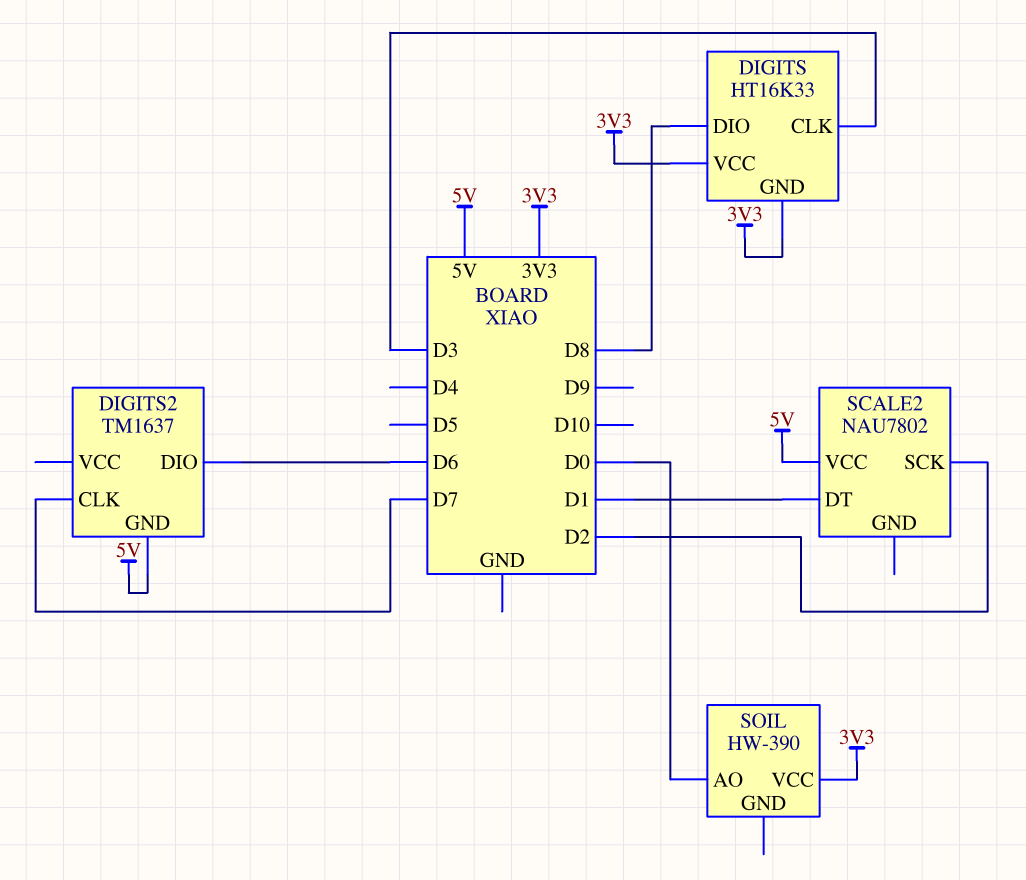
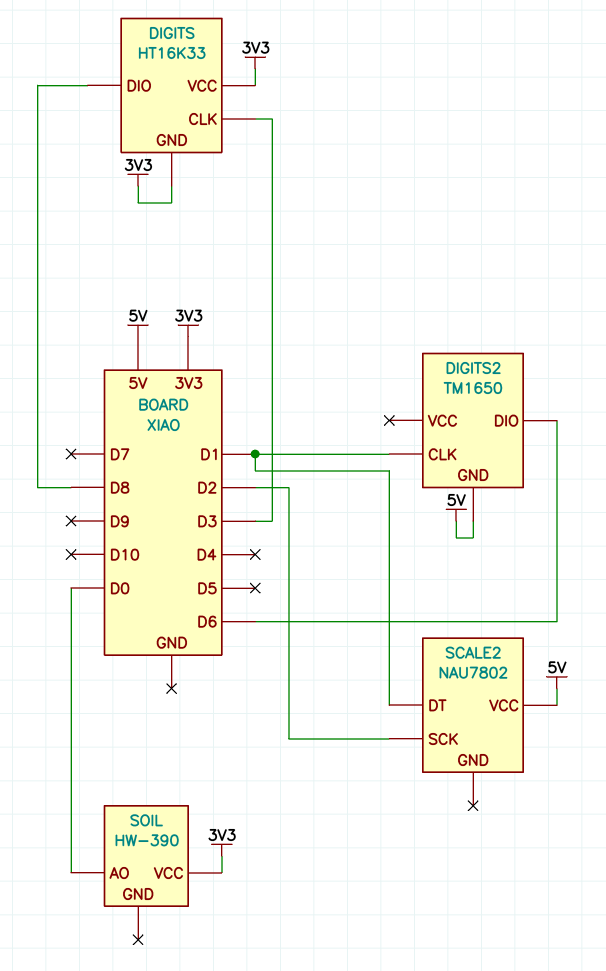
DIGITS2: TM1637 -> TM1650
DIGITS2 pin CLK: D7 -> D1

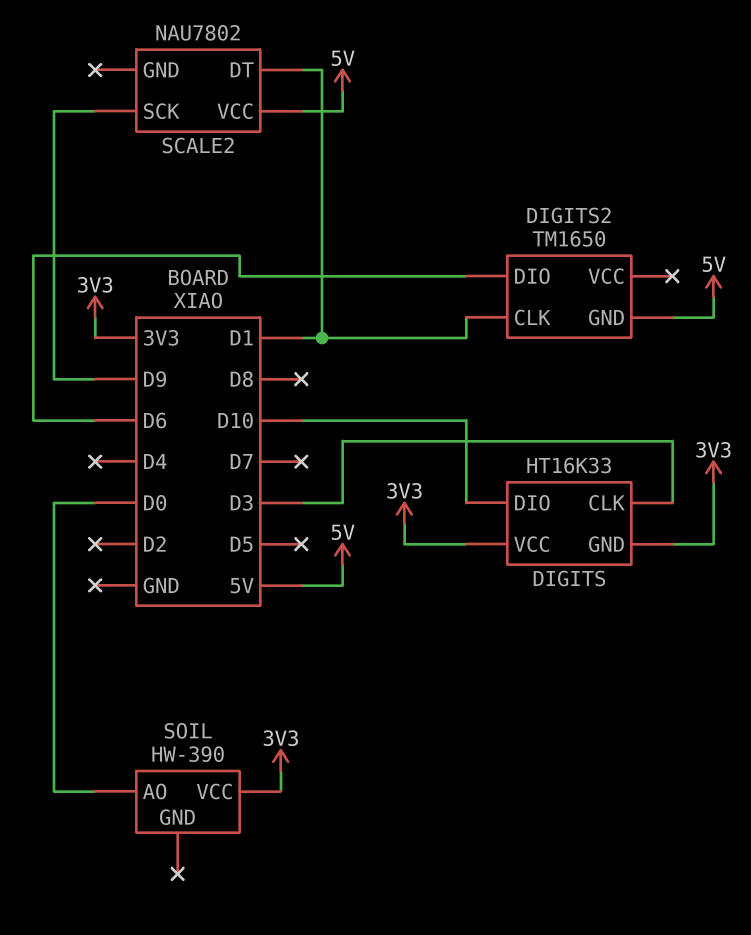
DIGITS pin DIO: D8 -> D10
SCALE2 pin SCK: D2 -> D9

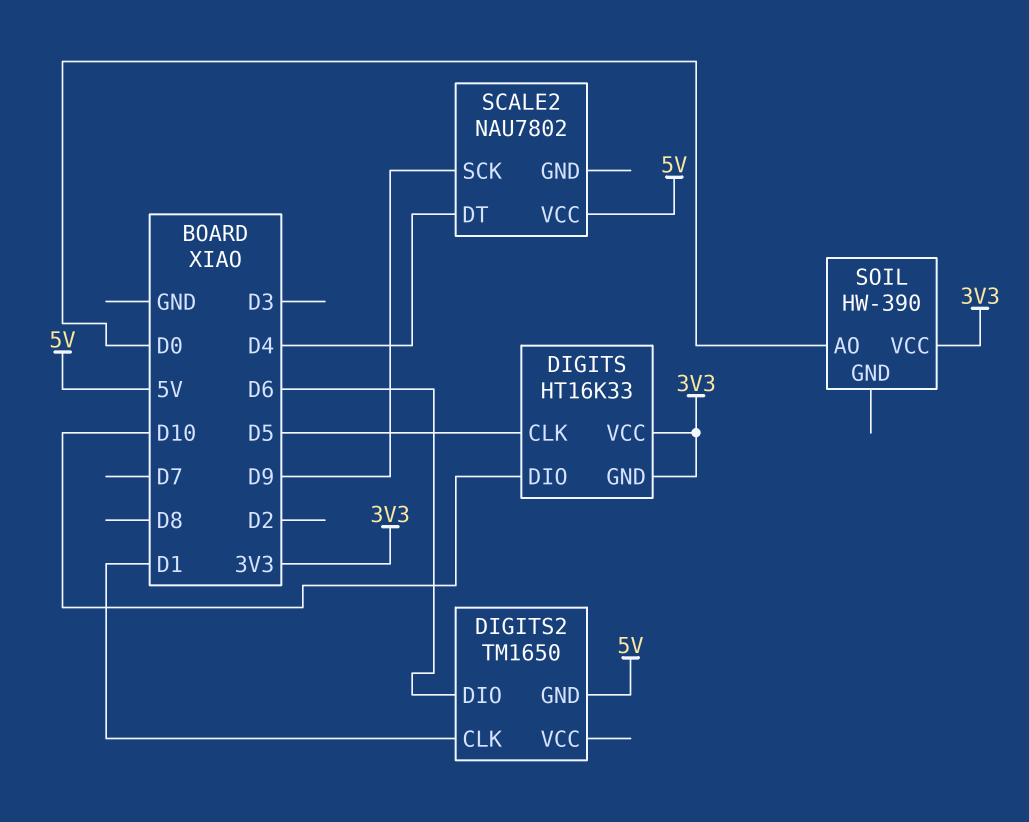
DIGITS pin CLK: D3 -> D5
SCALE2 pin DT: D1 -> D4

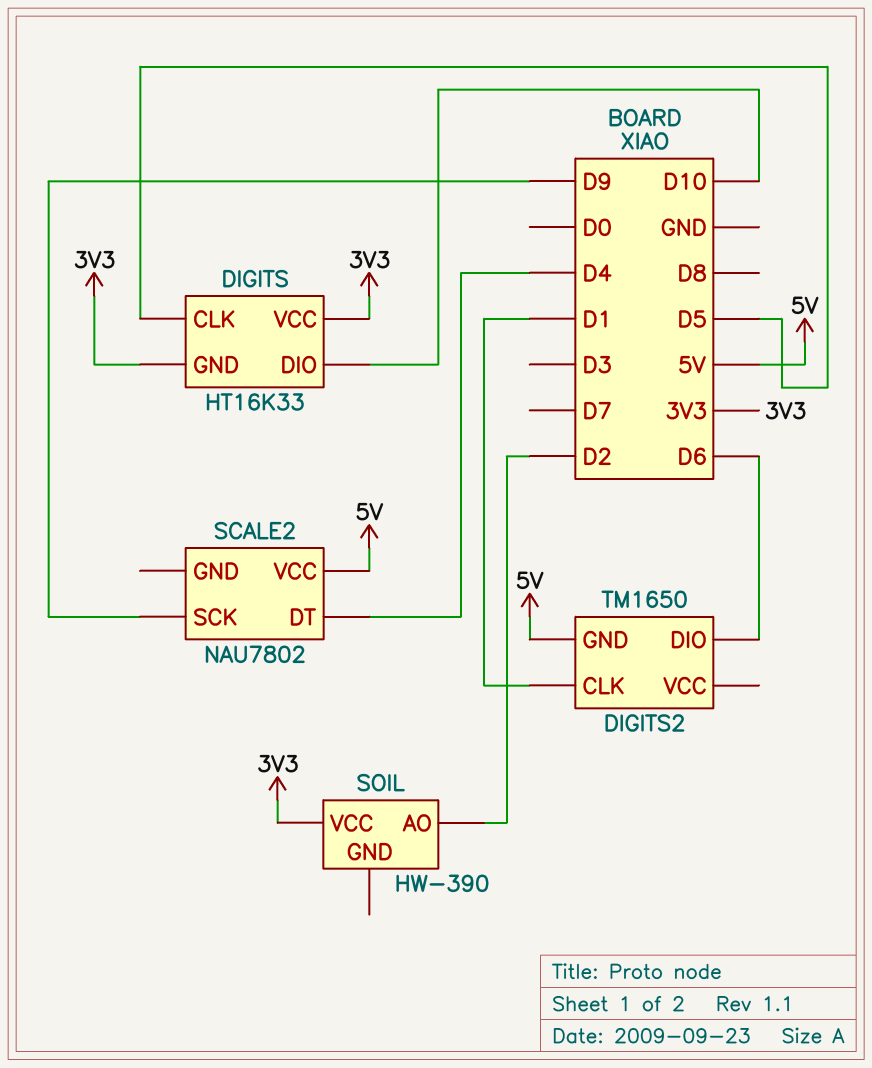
SOIL pin AO: D0 -> D2

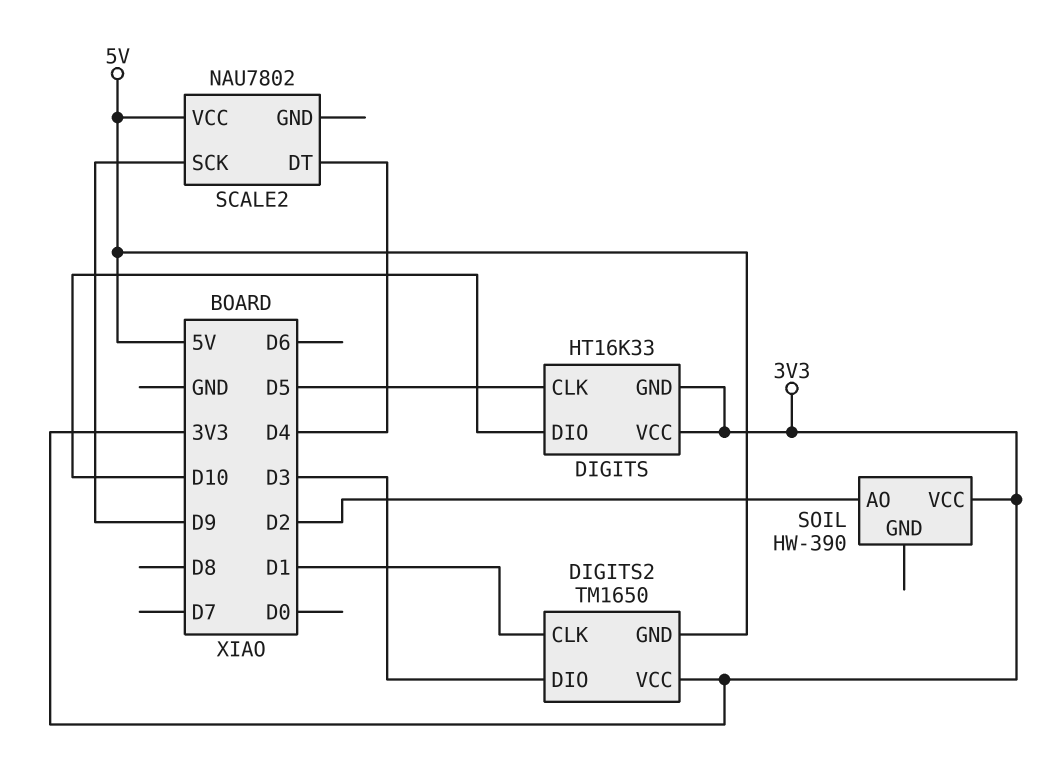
DIGITS2 pin DIO: D6 -> D3
DIGITS2 pin VCC: none -> 3V3

